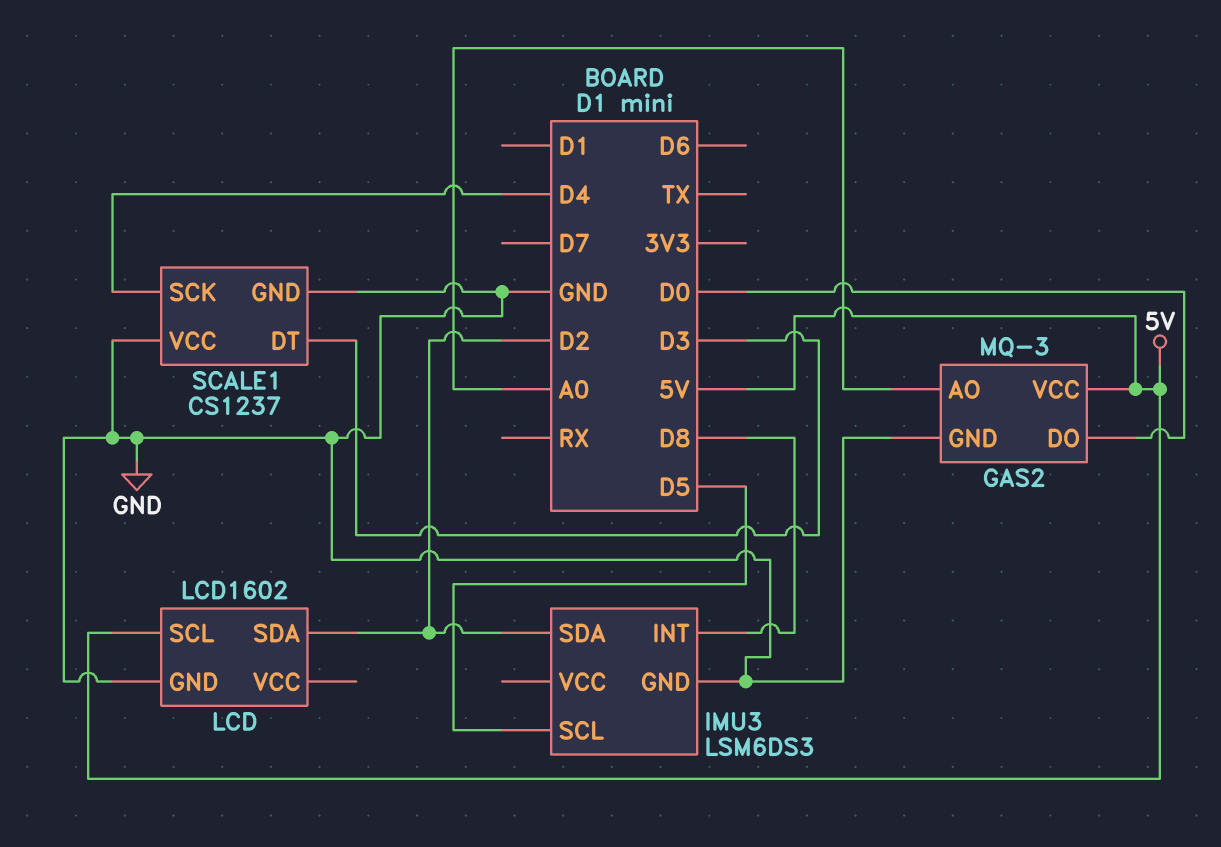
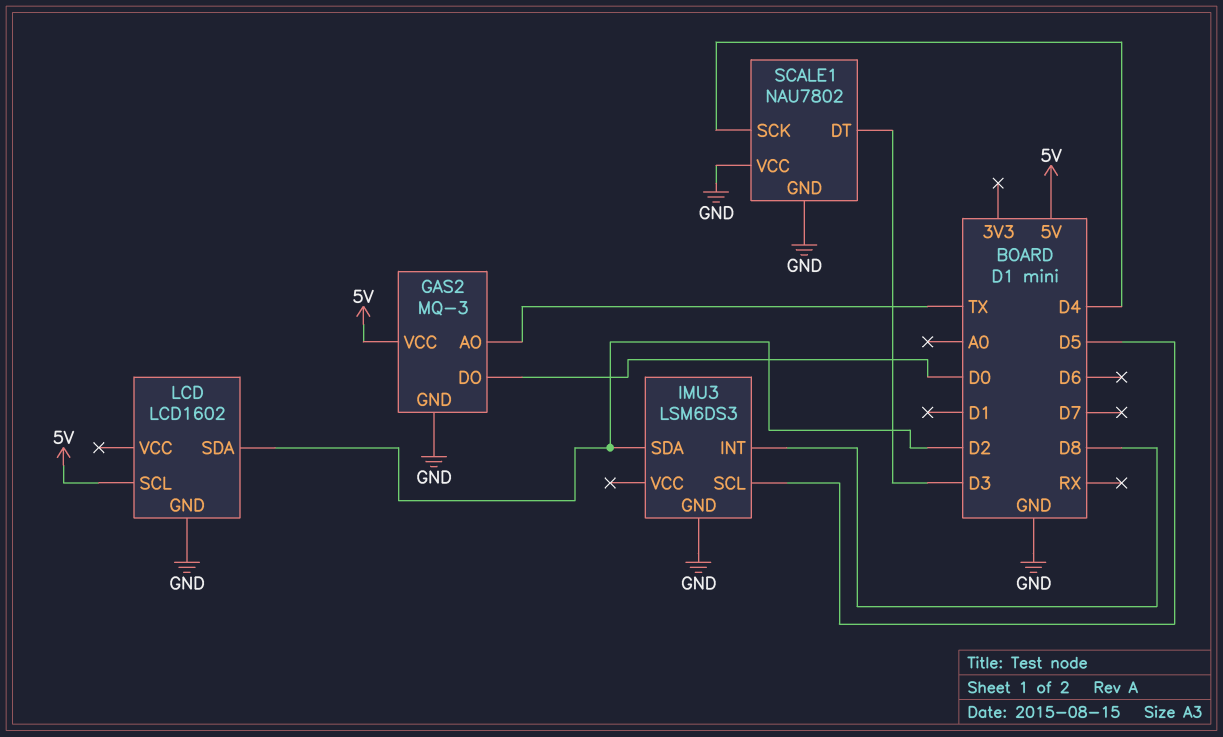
GAS2 pin AO: A0 -> TX
SCALE1: CS1237 -> NAU7802

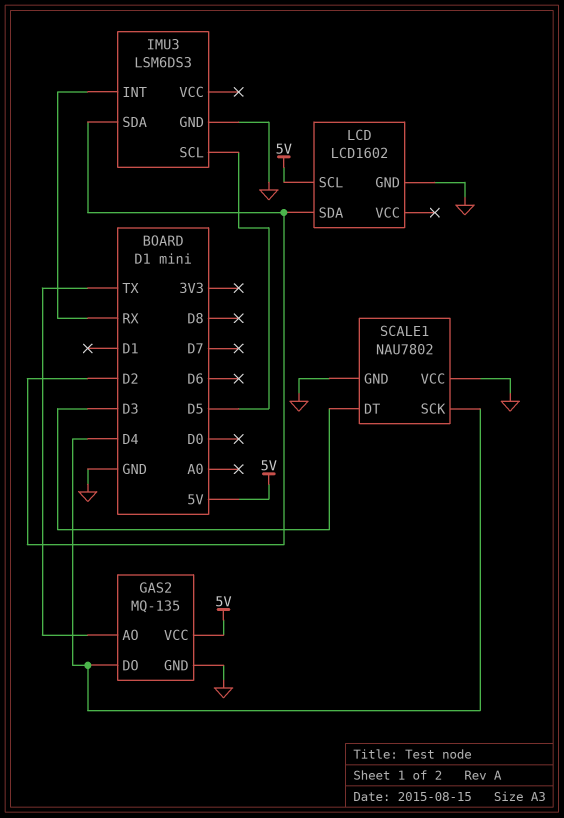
GAS2: MQ-3 -> MQ-135
GAS2 pin DO: D0 -> D4
IMU3 pin INT: D8 -> RX

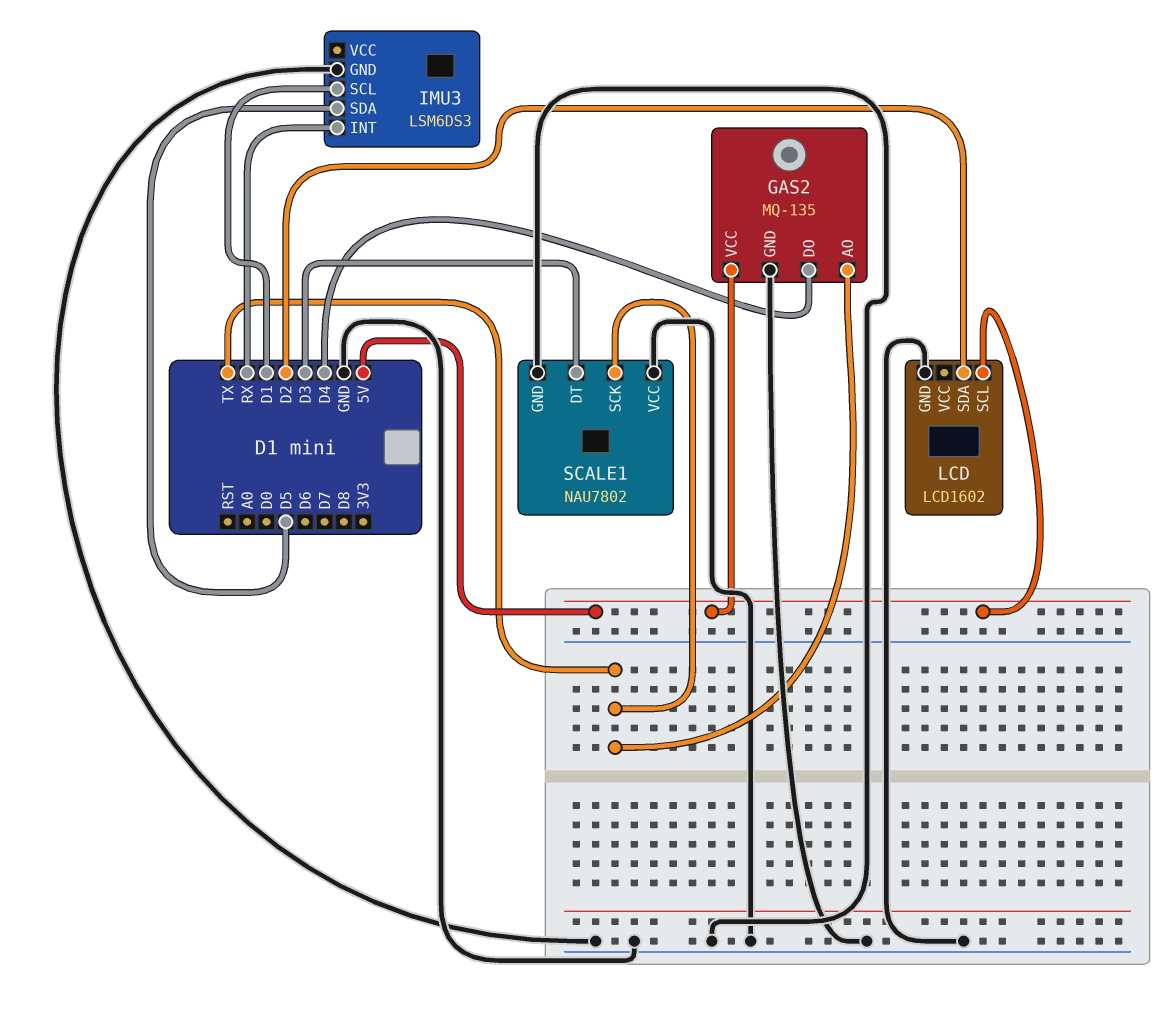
IMU3 pin SCL: D5 -> D1
IMU3 pin SDA: D2 -> D5
SCALE1 pin SCK: D4 -> TX

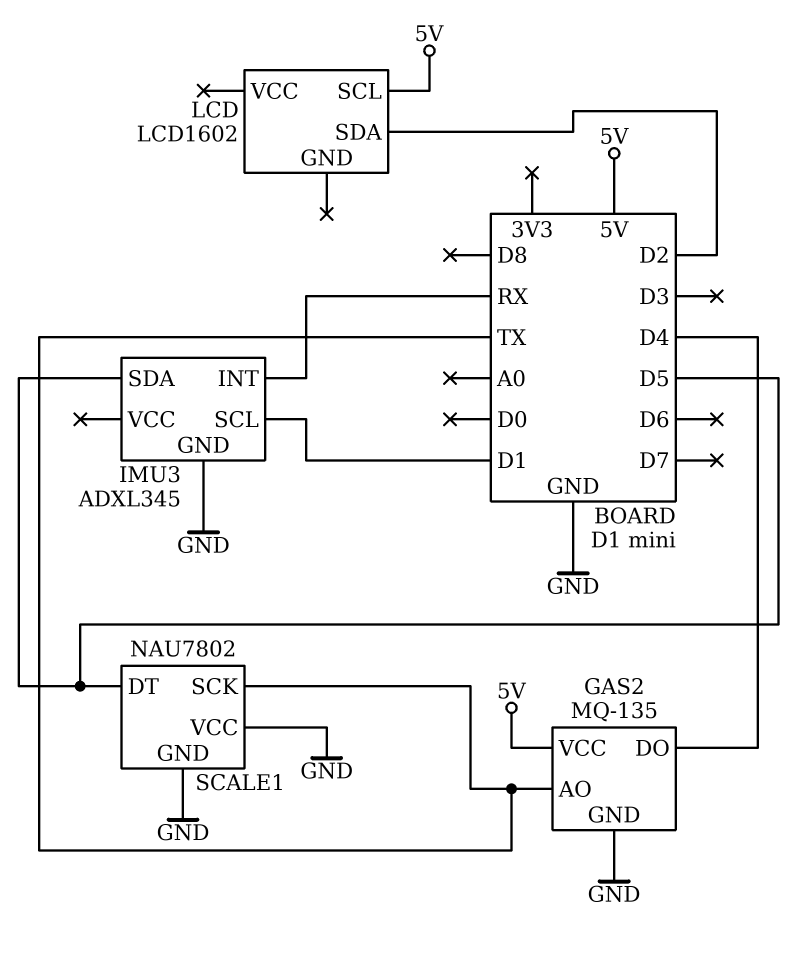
IMU3: LSM6DS3 -> ADXL345
LCD pin GND: GND -> none
SCALE1 pin DT: D3 -> D5

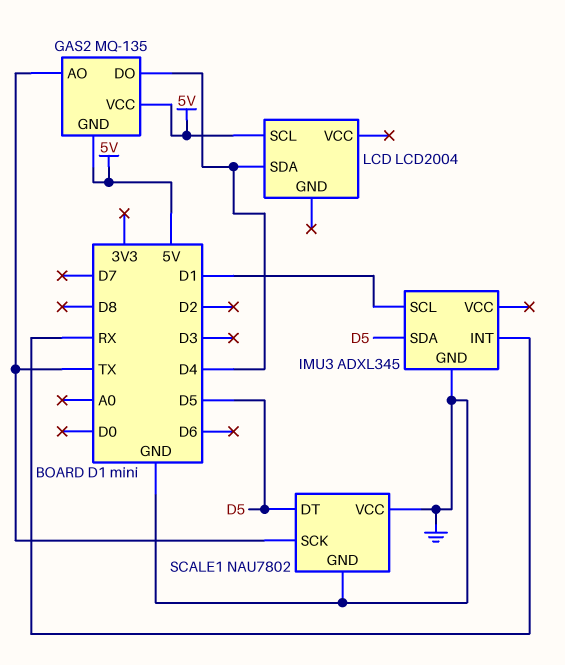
GAS2 pin GND: GND -> 5V
LCD: LCD1602 -> LCD2004
LCD pin SDA: D2 -> D4

